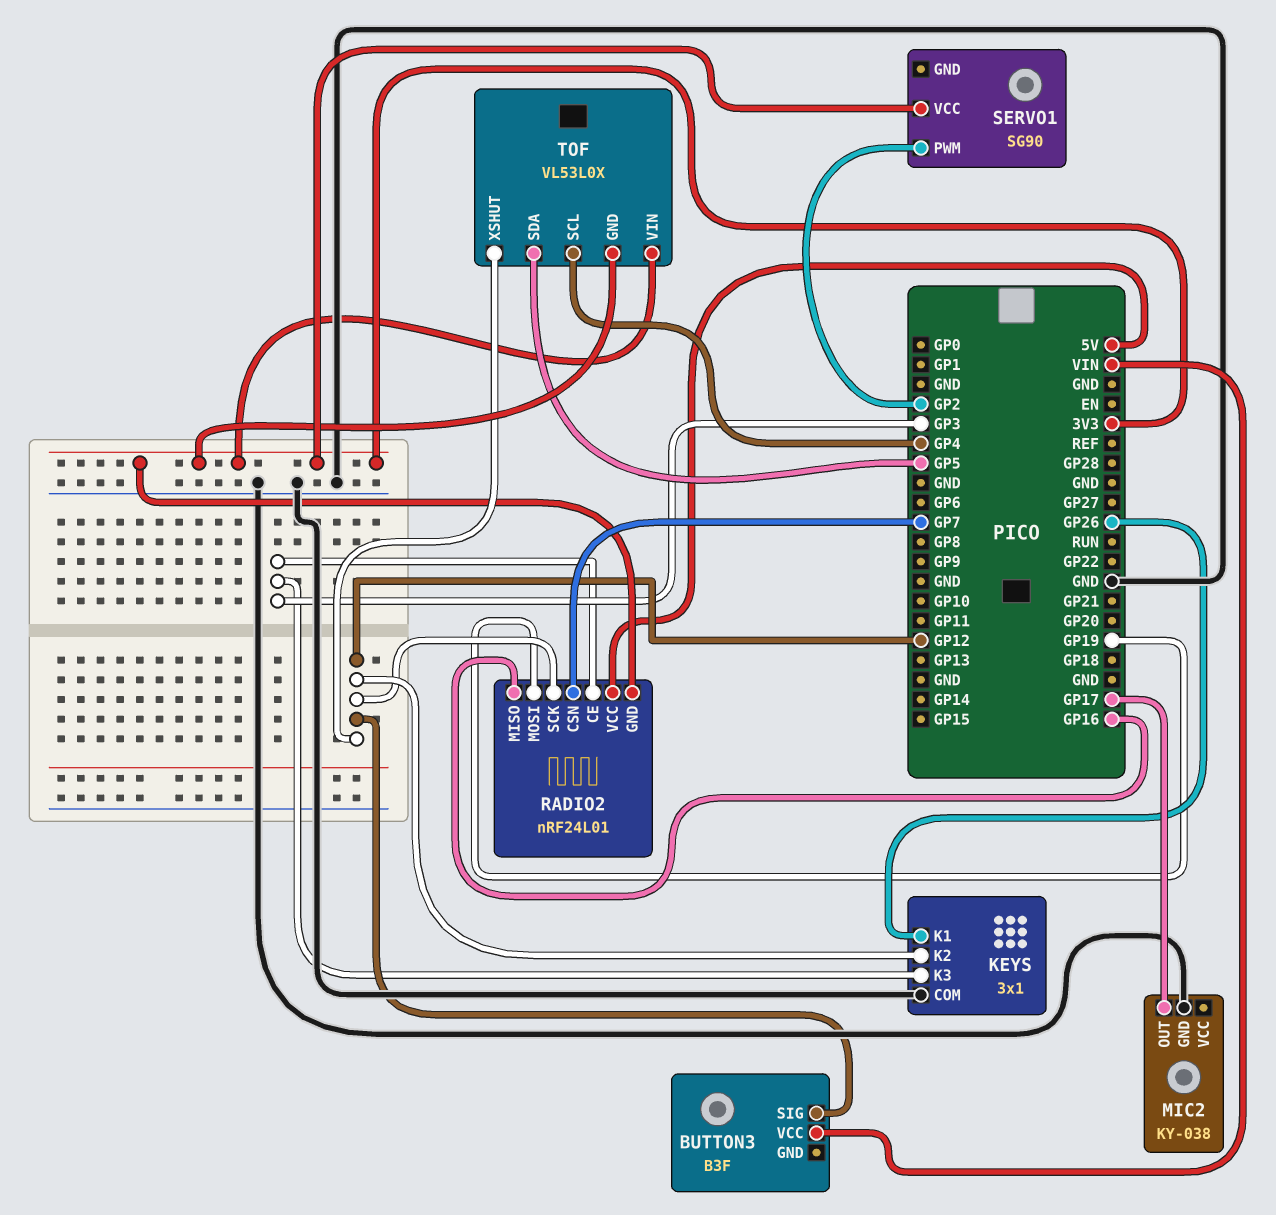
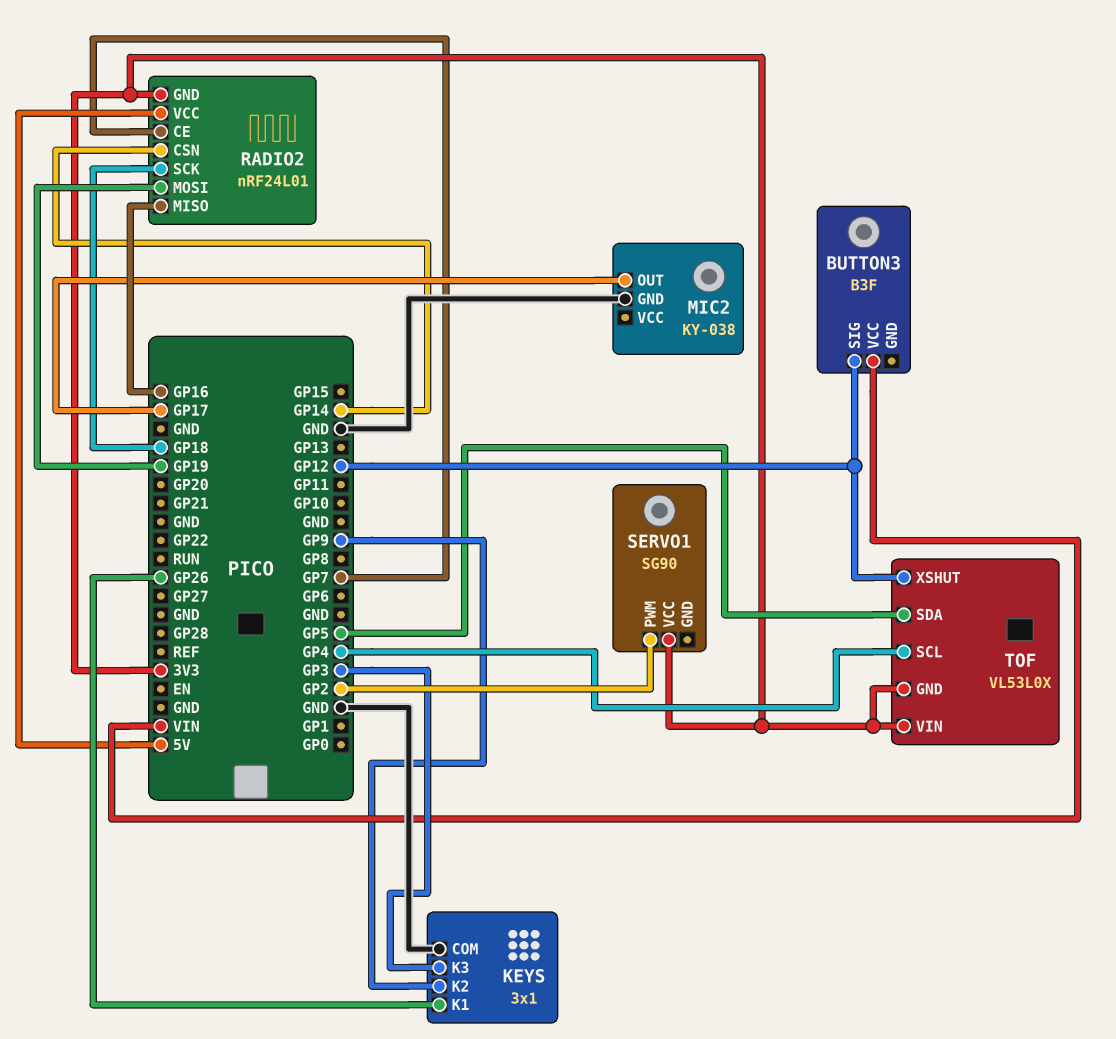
KEYS pin K2: GP12 -> GP9
RADIO2 pin CE: GP3 -> GP7
RADIO2 pin CSN: GP7 -> GP14
RADIO2 pin SCK: GP12 -> GP18

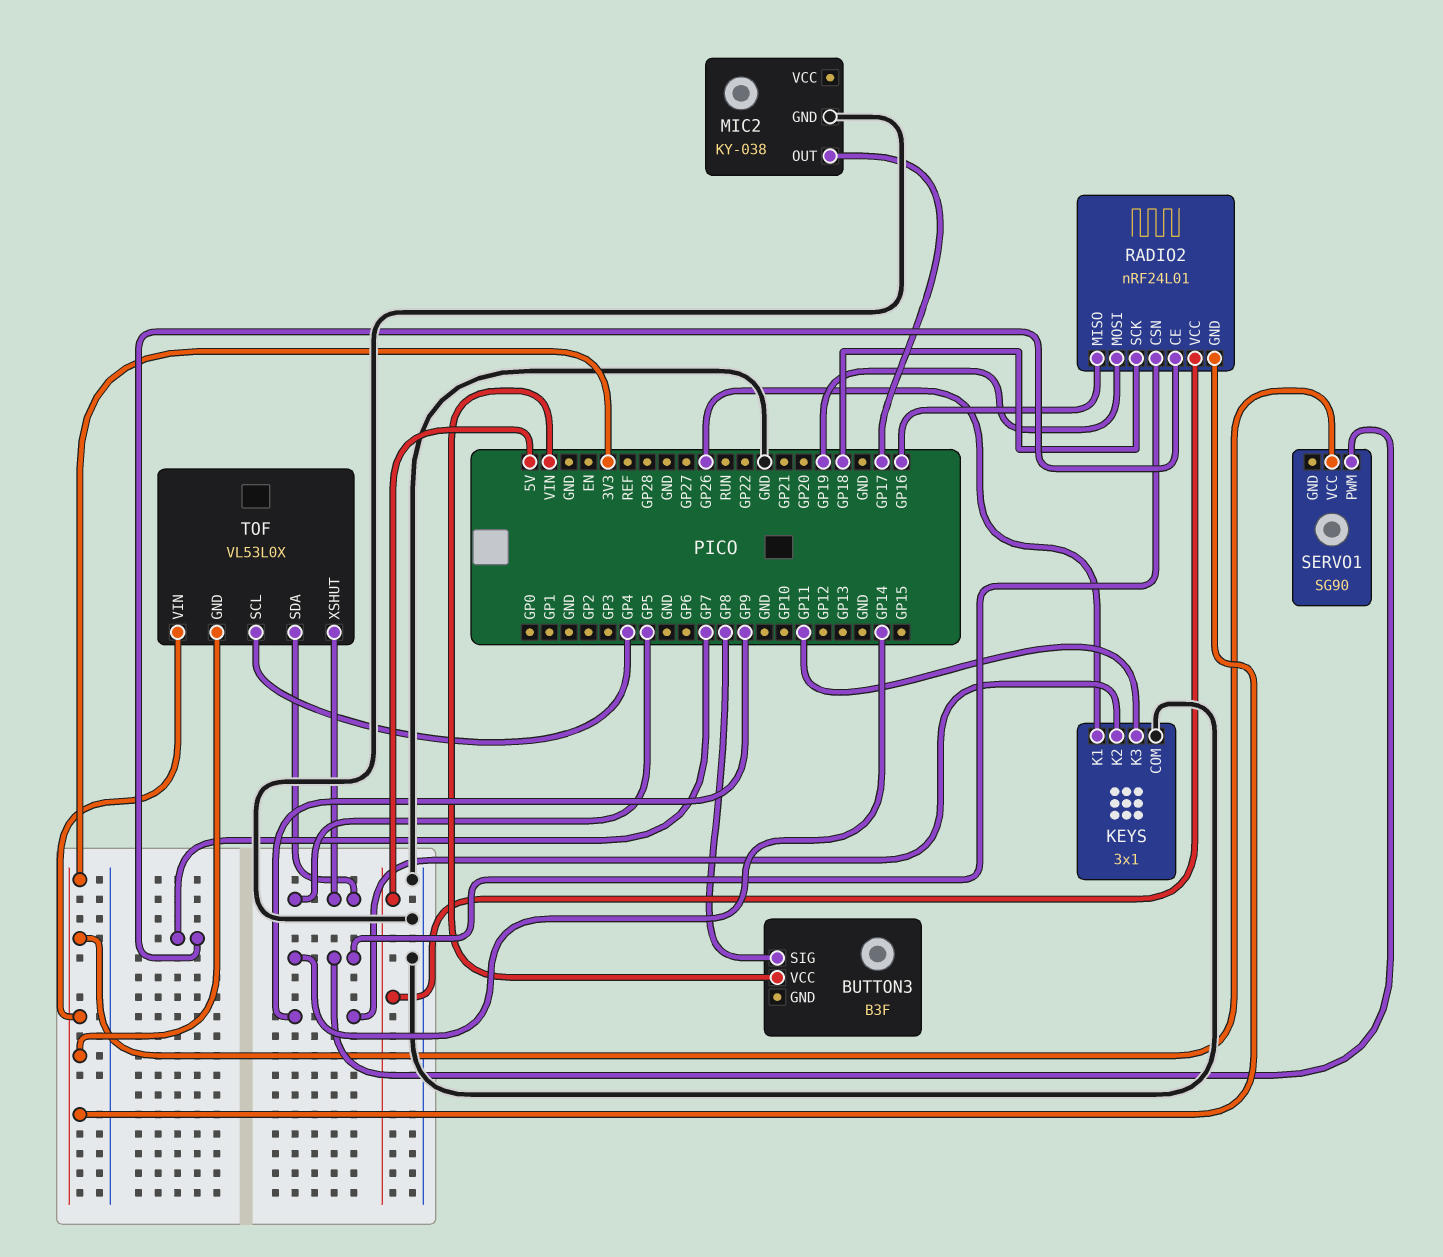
BUTTON3 pin SIG: GP12 -> GP8
KEYS pin K3: GP3 -> GP11
SERVO1 pin PWM: GP2 -> GP14
TOF pin XSHUT: GP12 -> GP5

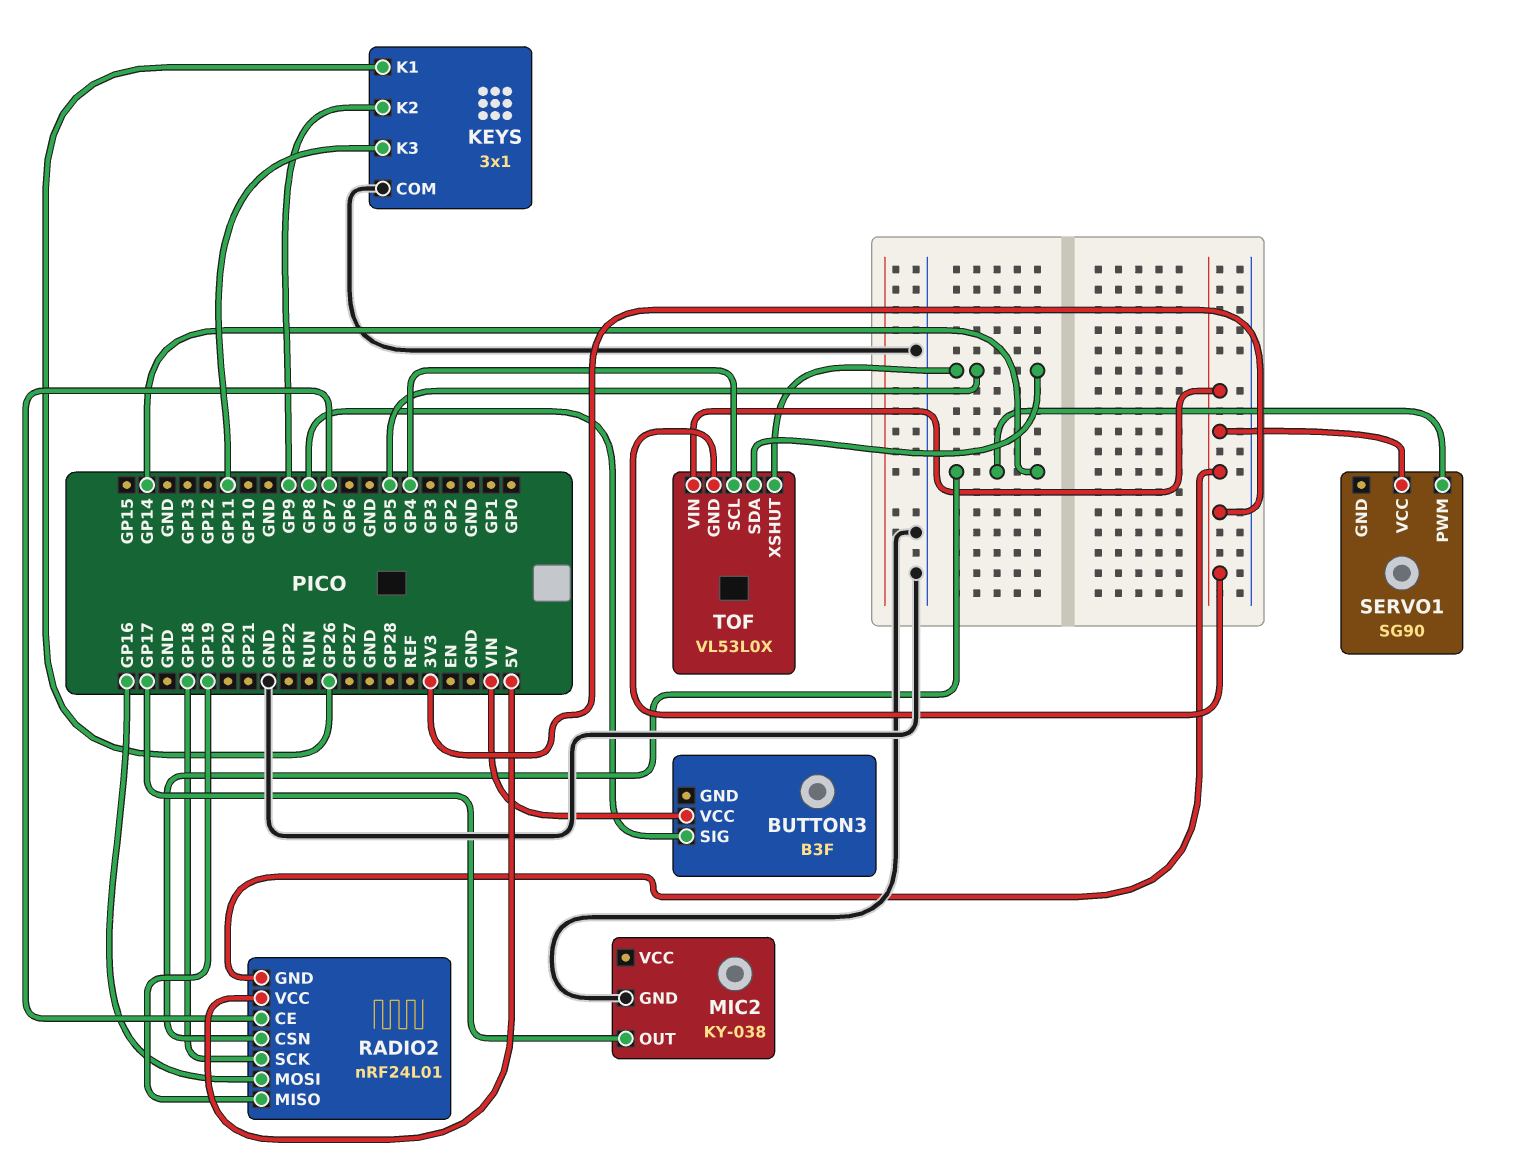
RADIO2 pin MISO: GP16 -> GP19
RADIO2 pin MOSI: GP19 -> GP16

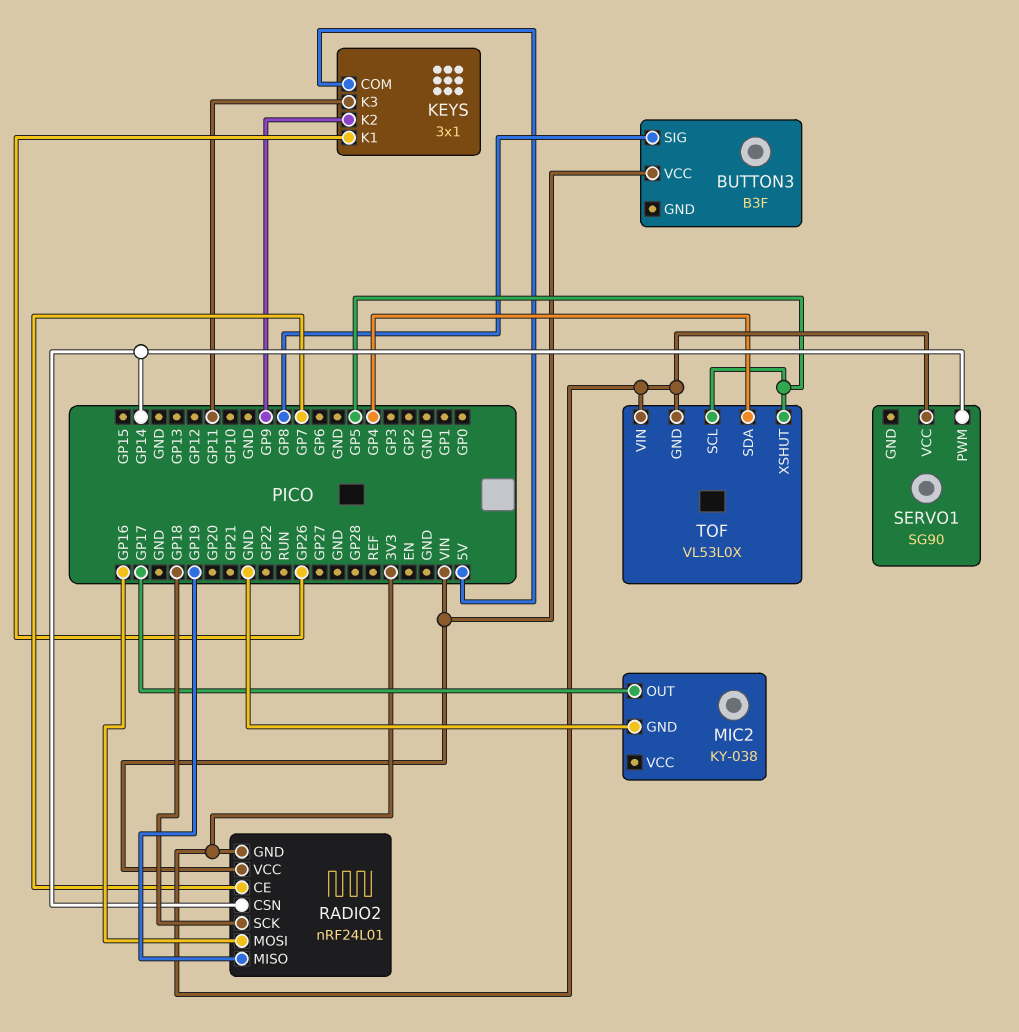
KEYS pin COM: GND -> 5V
RADIO2 pin VCC: 5V -> VIN
TOF pin SCL: GP4 -> GP5
TOF pin SDA: GP5 -> GP4

